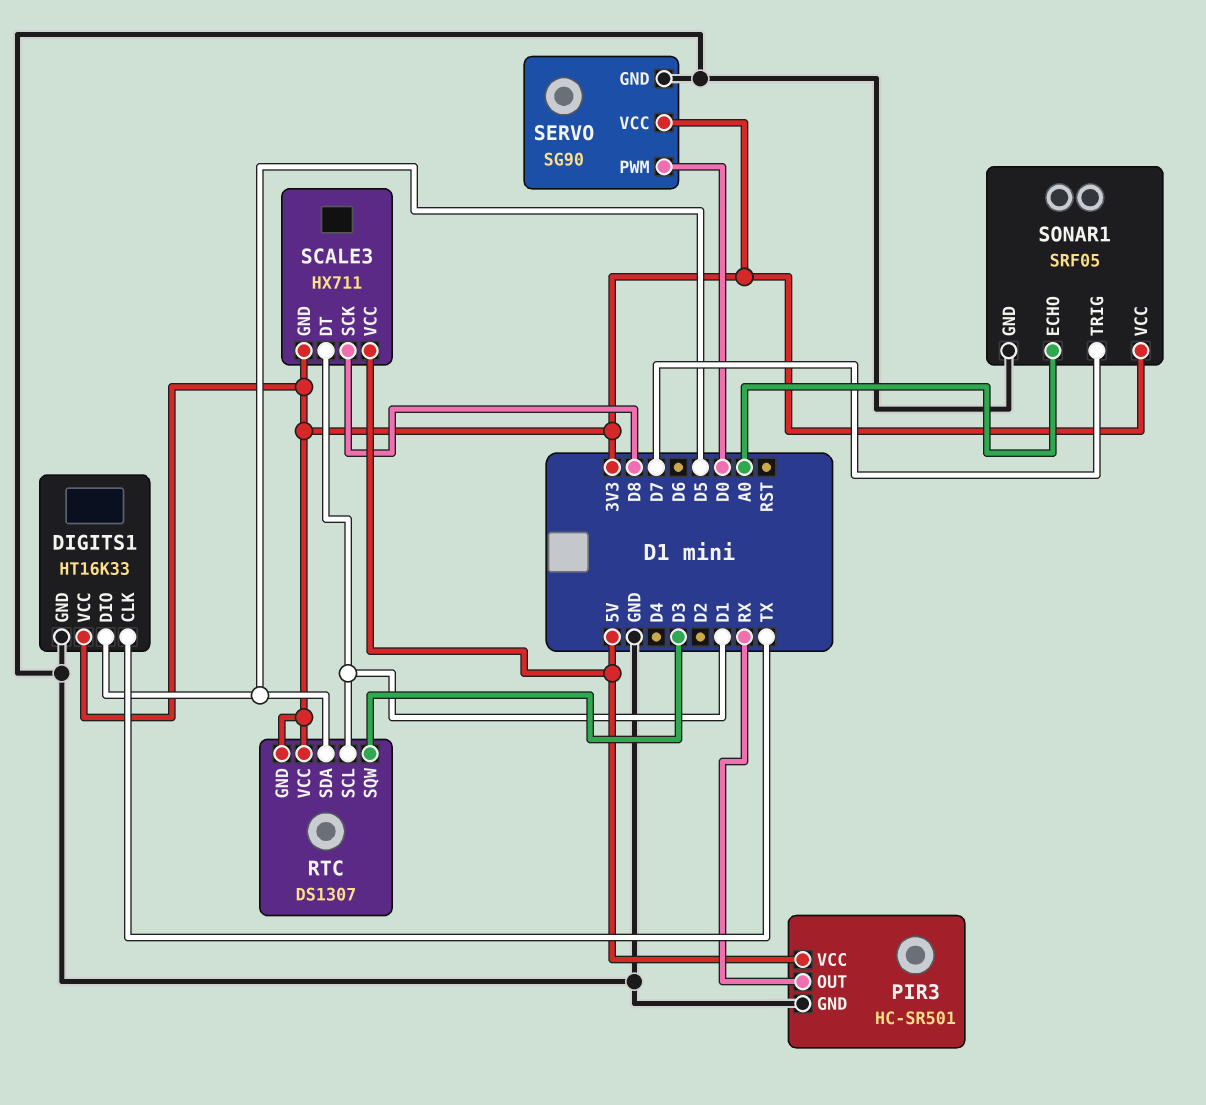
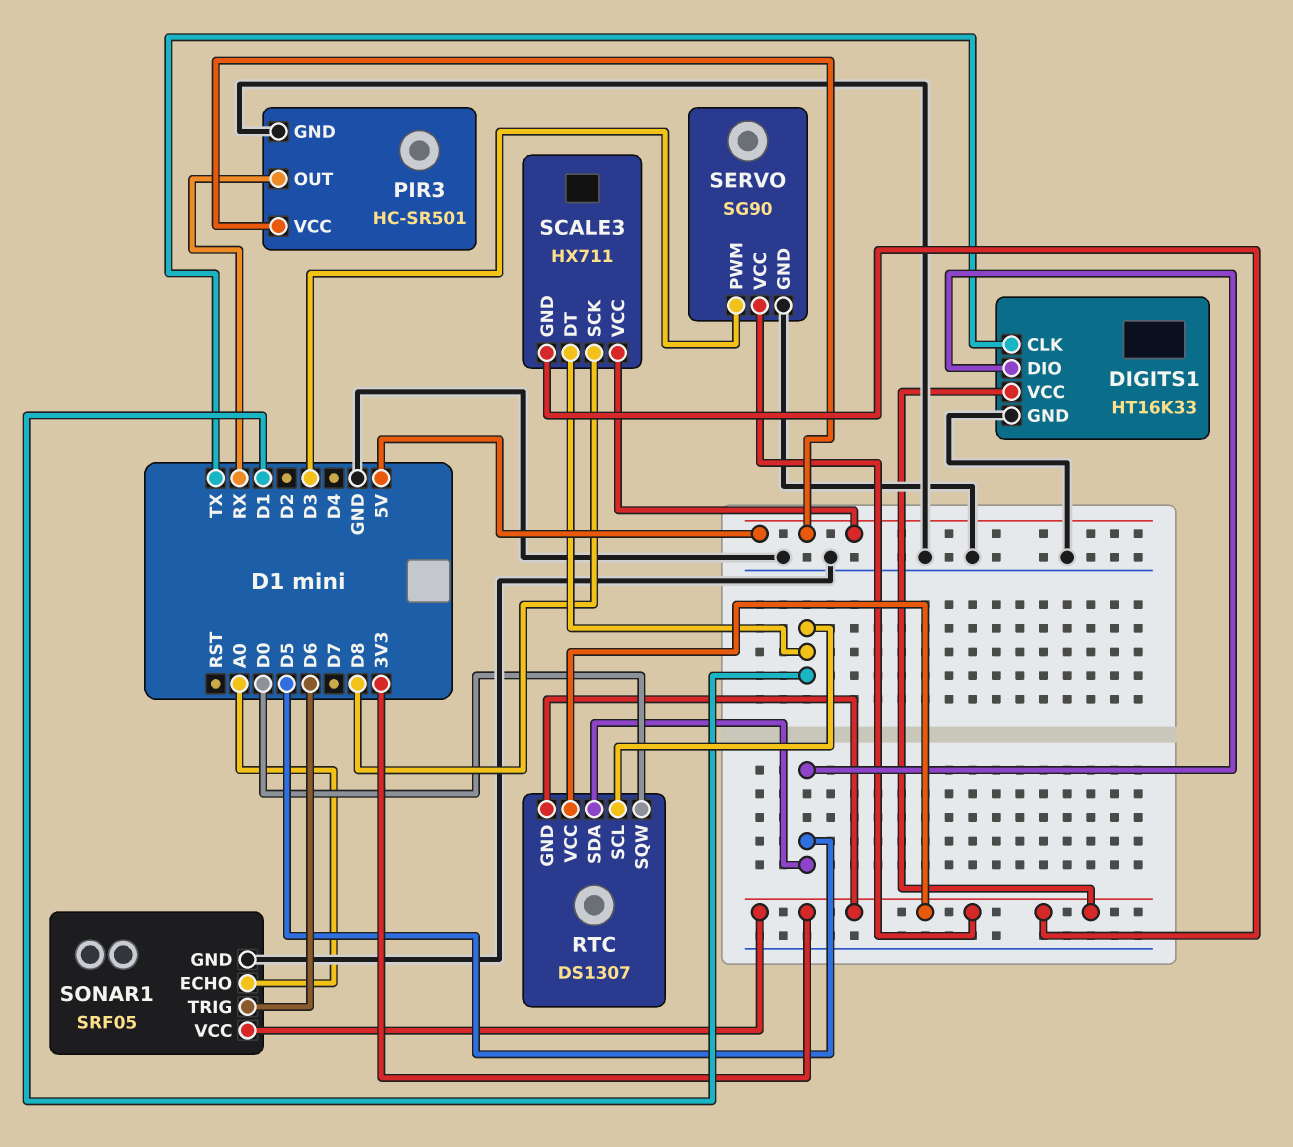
RTC pin SQW: D3 -> D0
SERVO pin PWM: D0 -> D3
SONAR1 pin TRIG: D7 -> D6

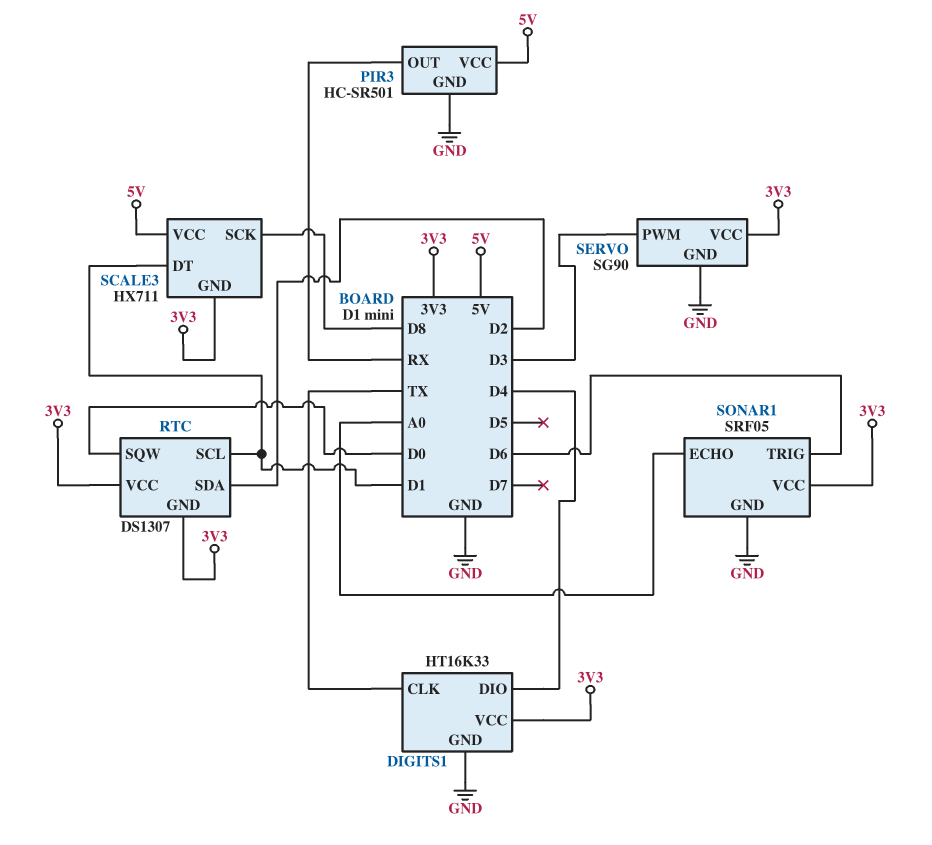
DIGITS1 pin DIO: D5 -> D4
RTC pin SDA: D5 -> D2

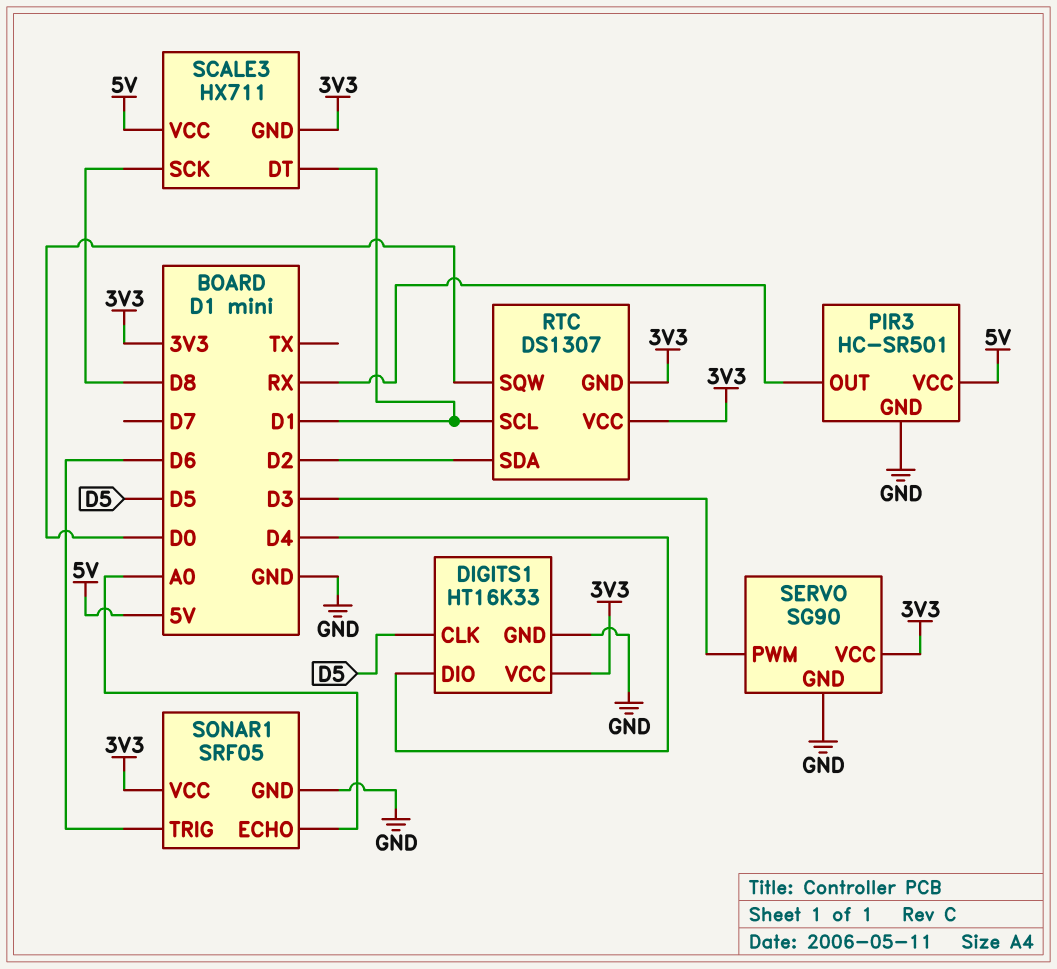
DIGITS1 pin CLK: TX -> D5

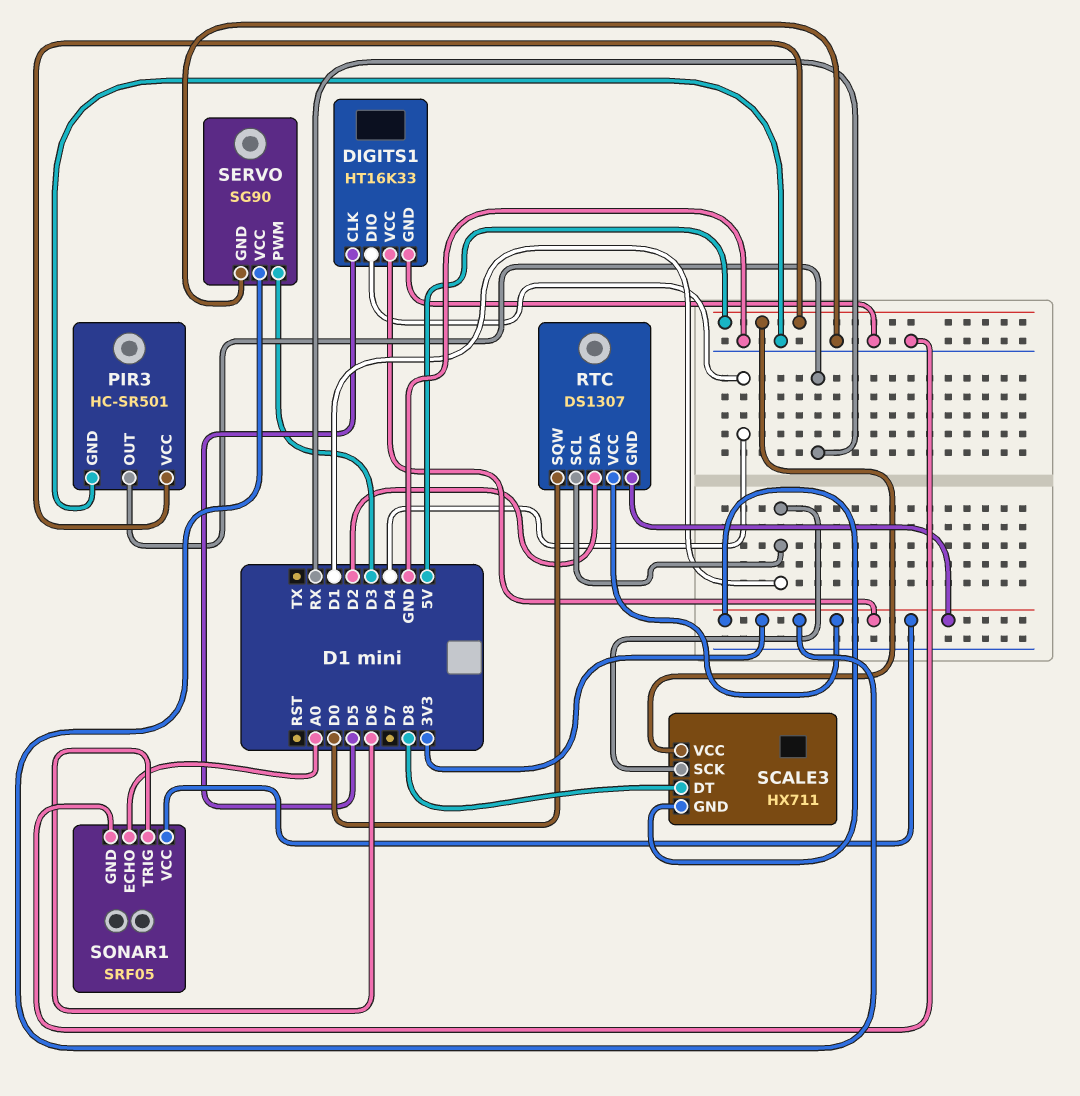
SCALE3 pin DT: D1 -> D8
SCALE3 pin SCK: D8 -> D1

